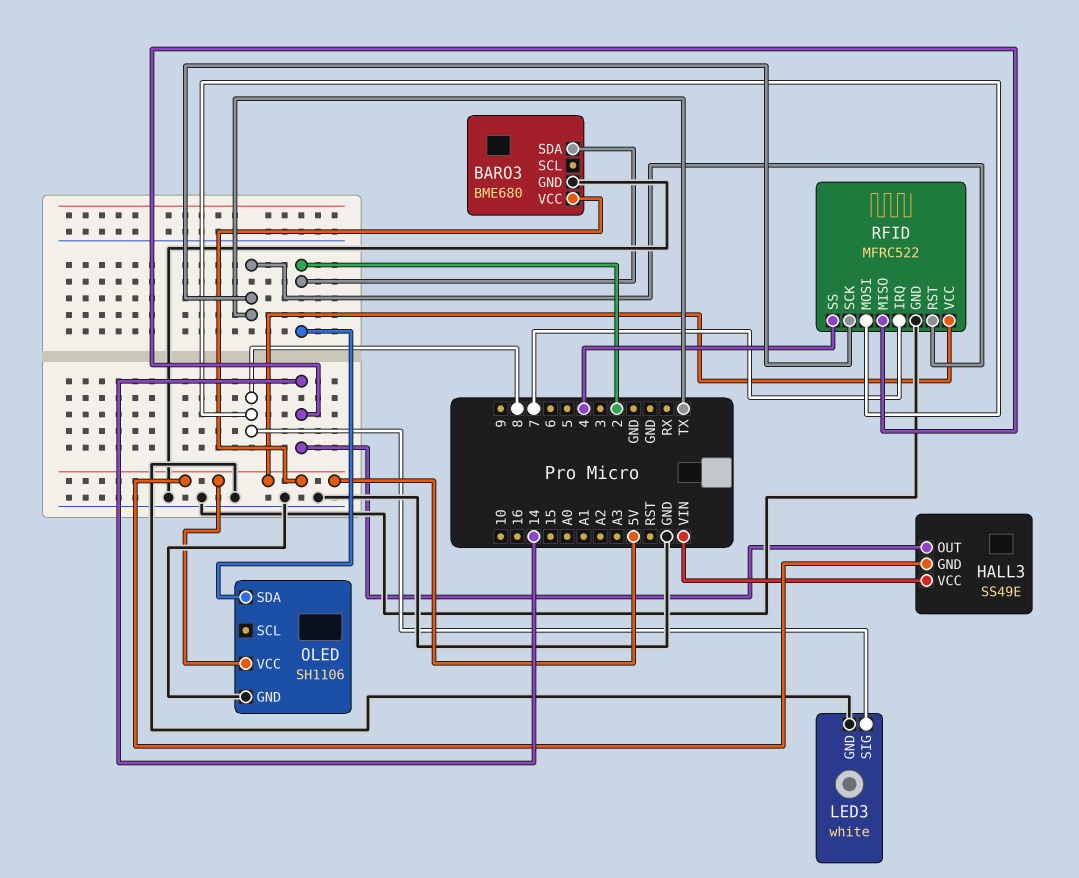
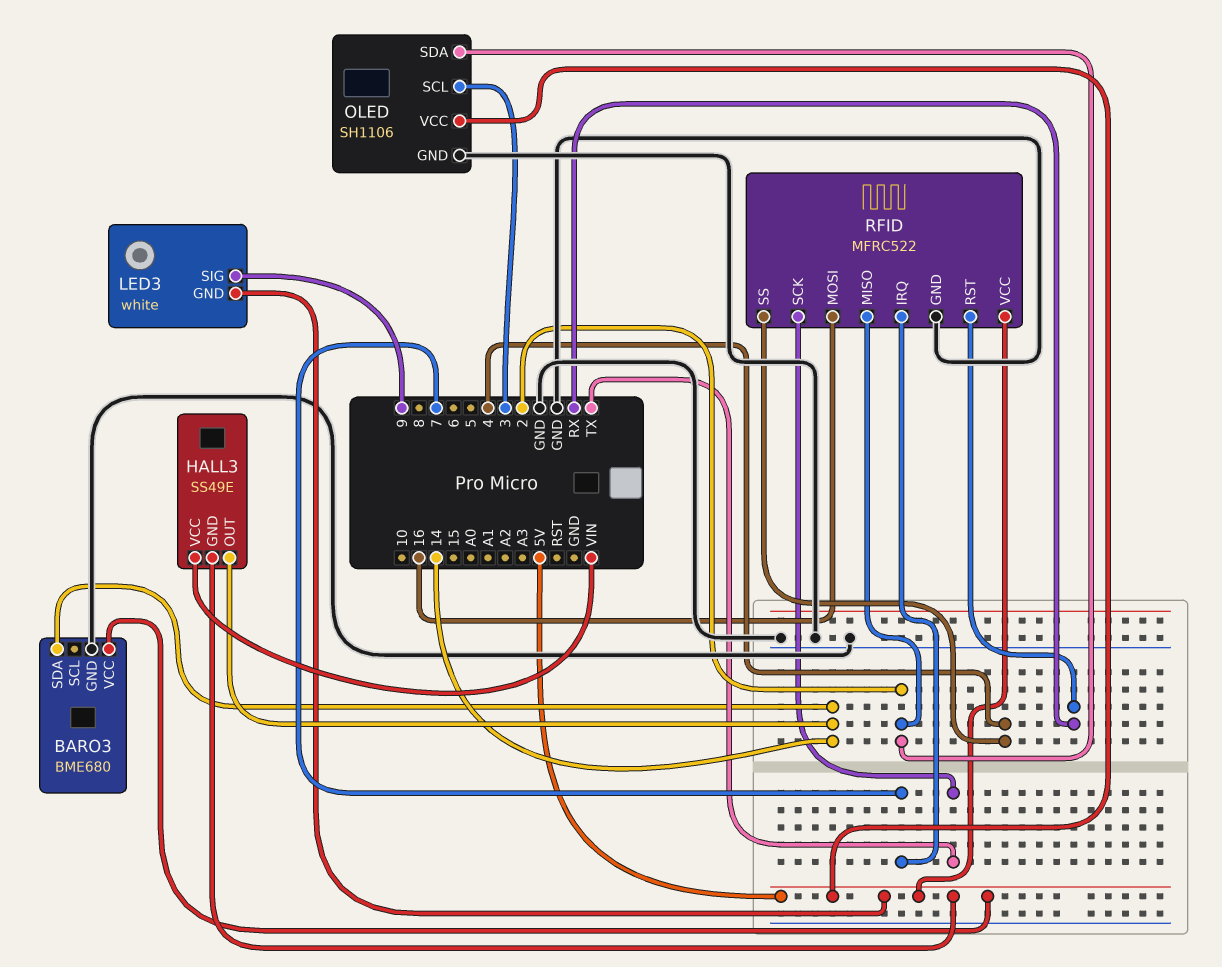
BARO3 pin SDA: 2 -> 14
LED3 pin GND: GND -> 5V
LED3 pin SIG: 8 -> 9
OLED pin SCL: none -> 3
RFID pin MISO: 14 -> 2
RFID pin MOSI: 8 -> 16
RFID pin RST: TX -> RX

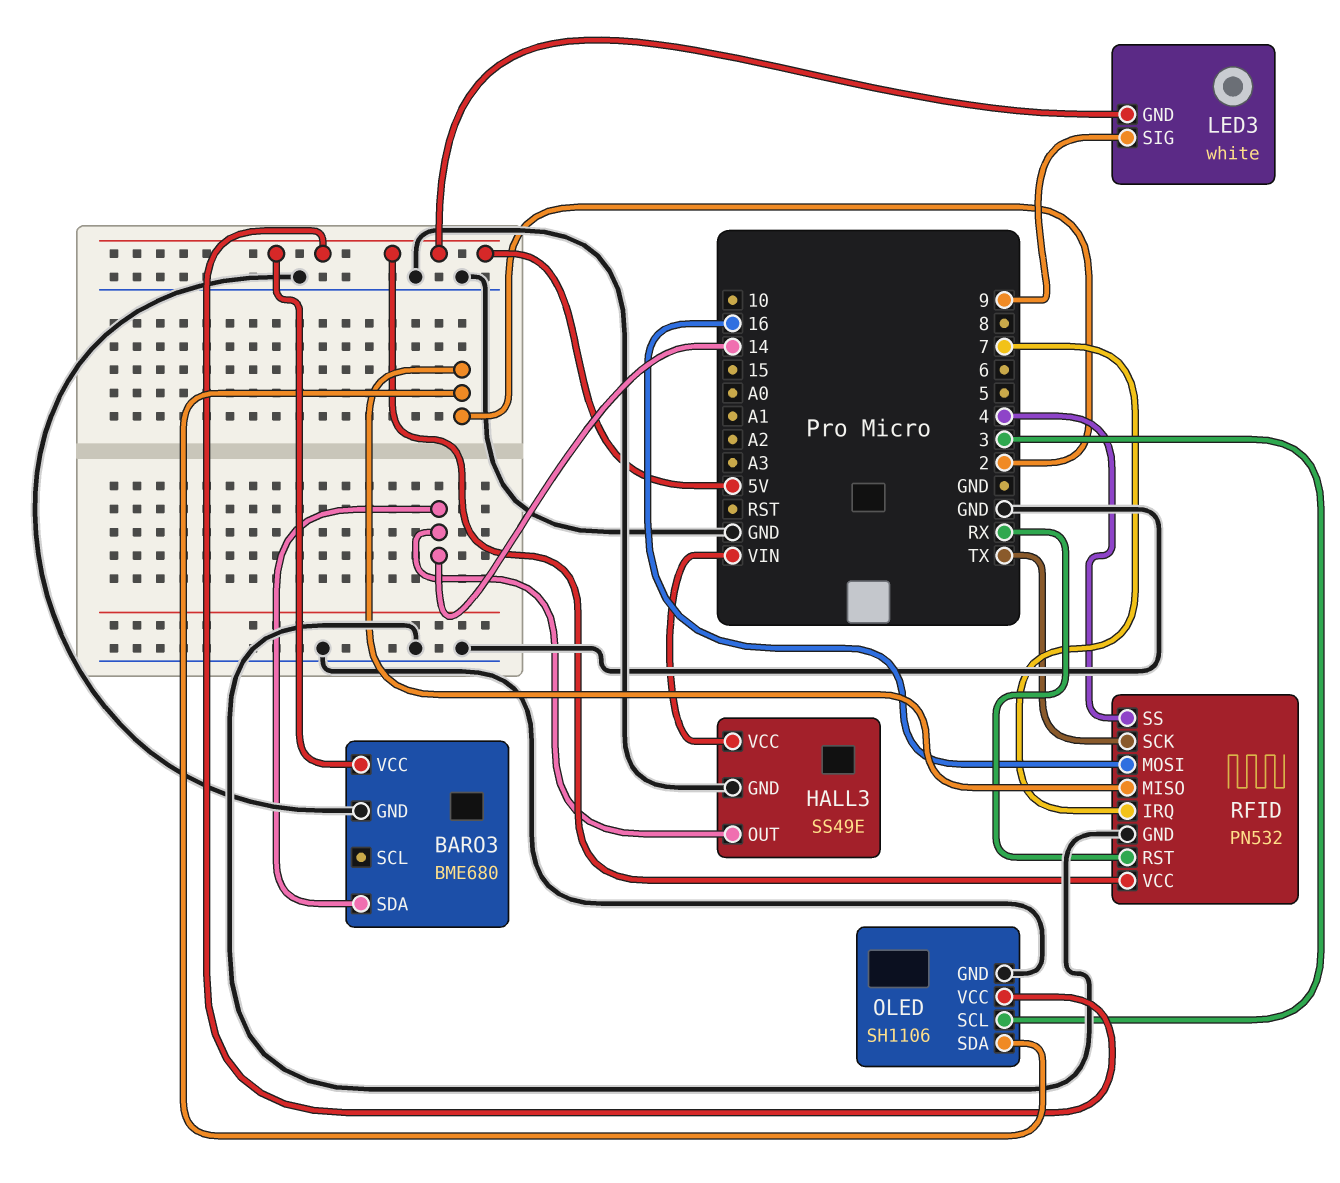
HALL3 pin GND: 5V -> GND
RFID: MFRC522 -> PN532

